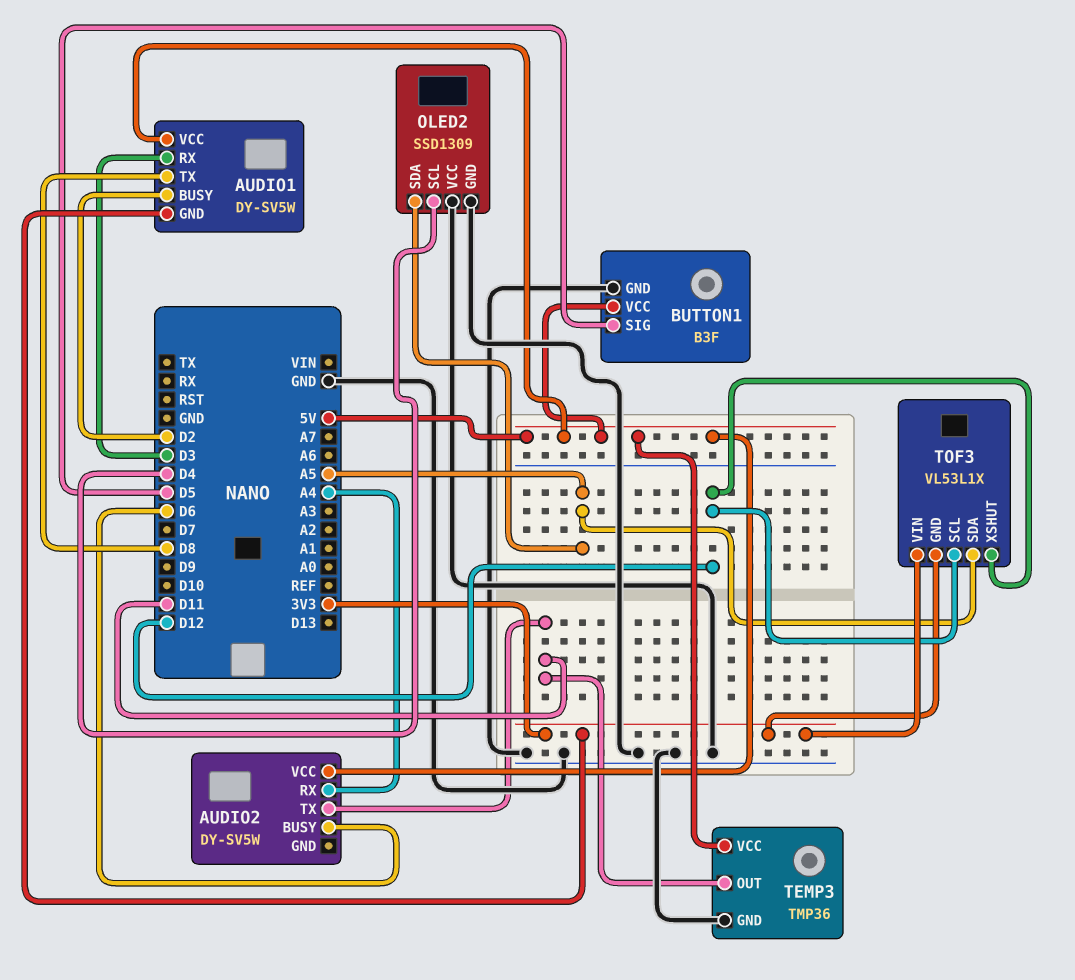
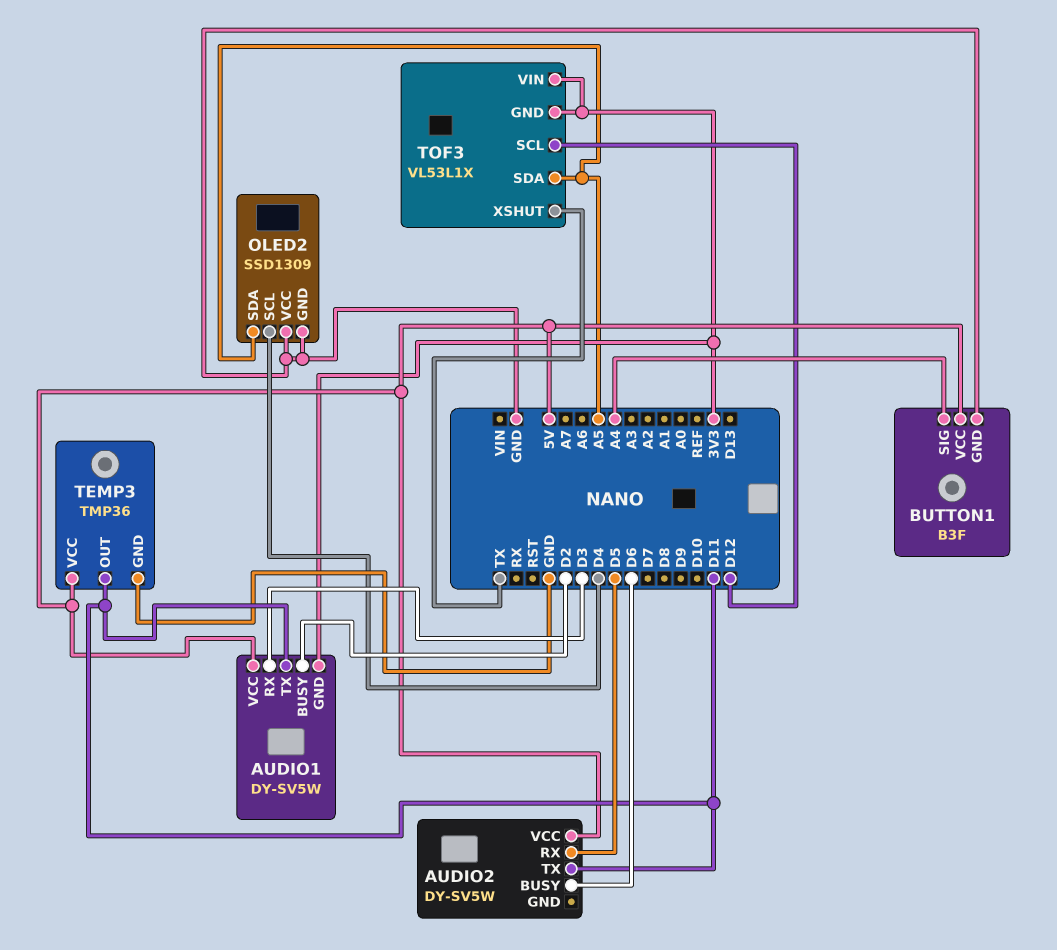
AUDIO1 pin TX: D8 -> D11
AUDIO2 pin RX: A4 -> D5
BUTTON1 pin SIG: D5 -> A4
TOF3 pin XSHUT: D12 -> TX

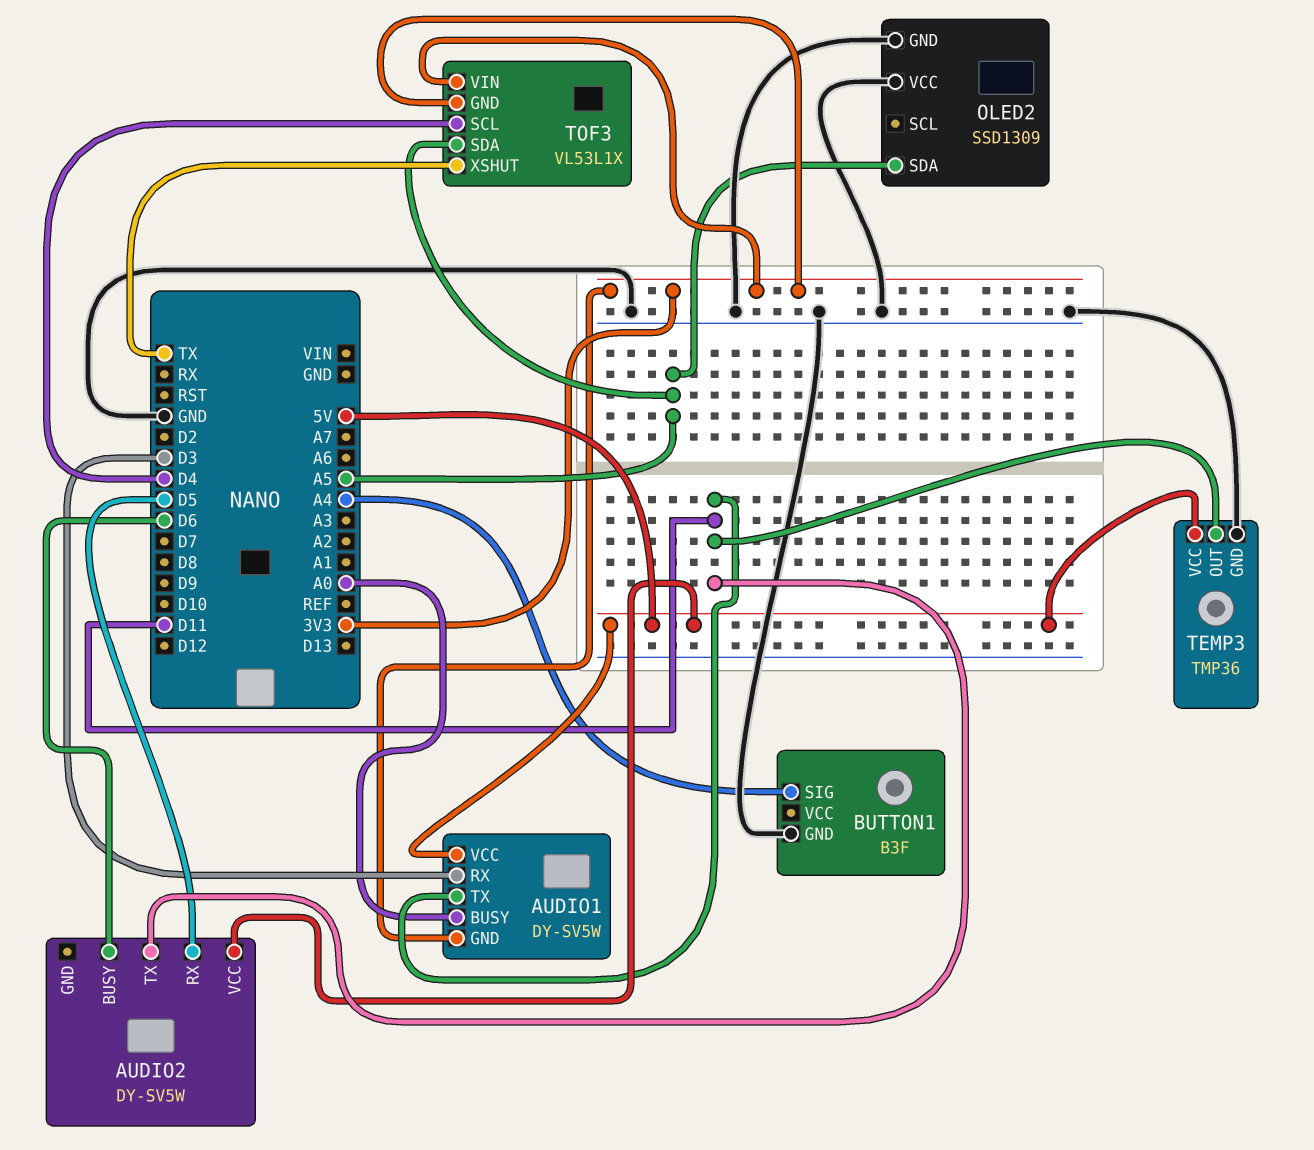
AUDIO1 pin BUSY: D2 -> A0
BUTTON1 pin VCC: 5V -> none
OLED2 pin SCL: D4 -> none
TOF3 pin SCL: D12 -> D4

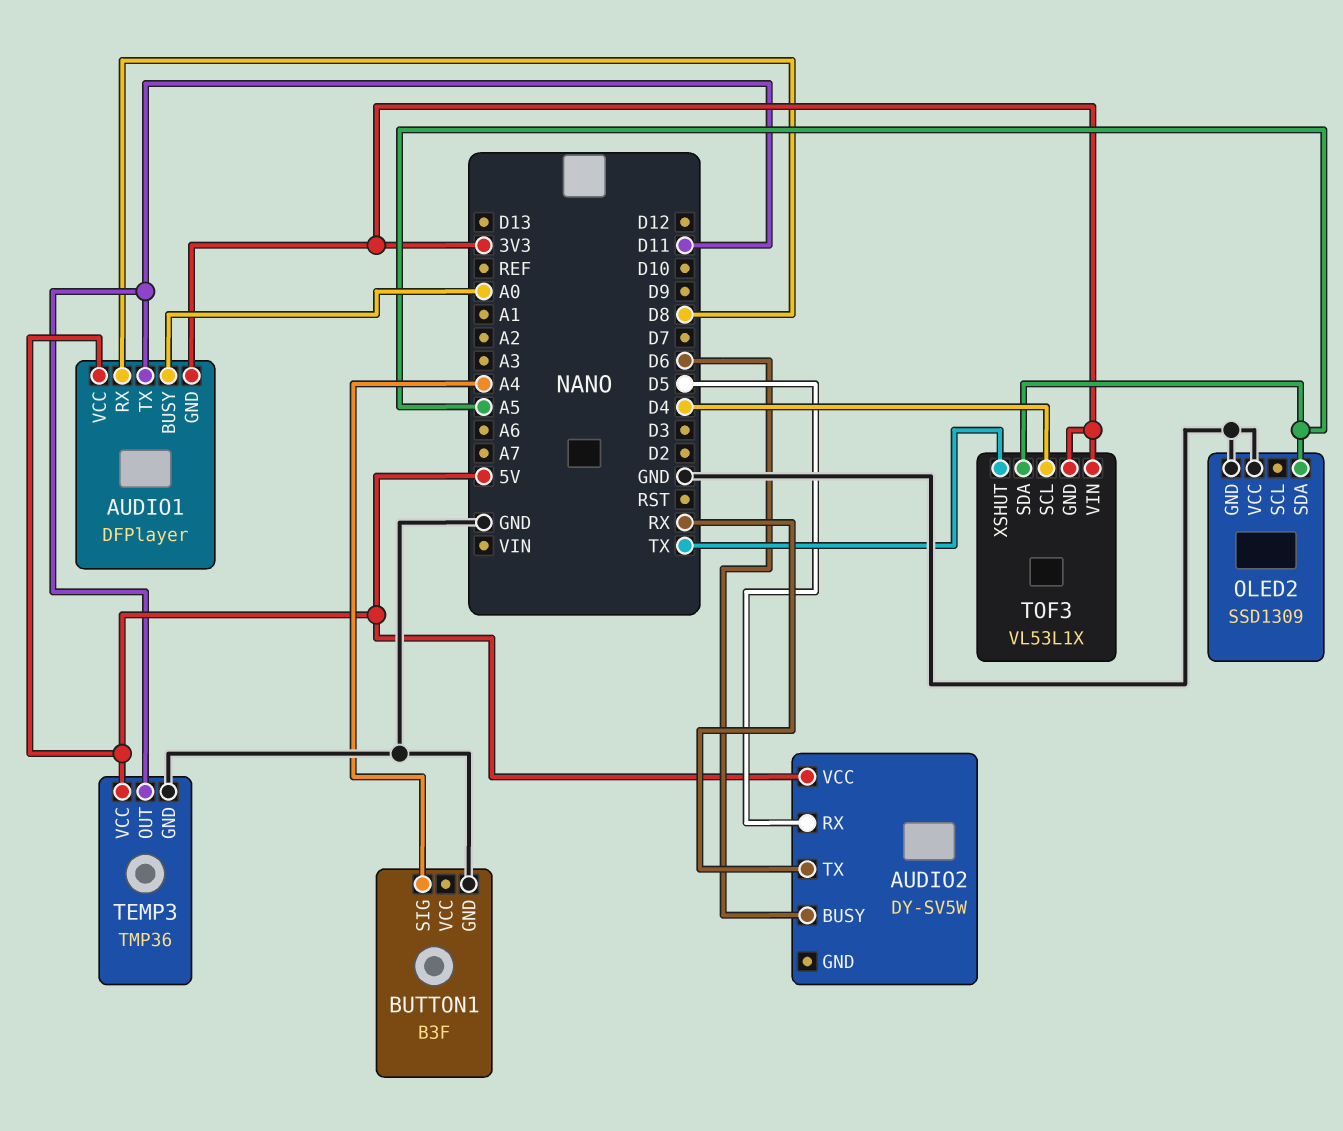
AUDIO1: DY-SV5W -> DFPlayer
AUDIO1 pin RX: D3 -> D8
AUDIO2 pin TX: D11 -> RX

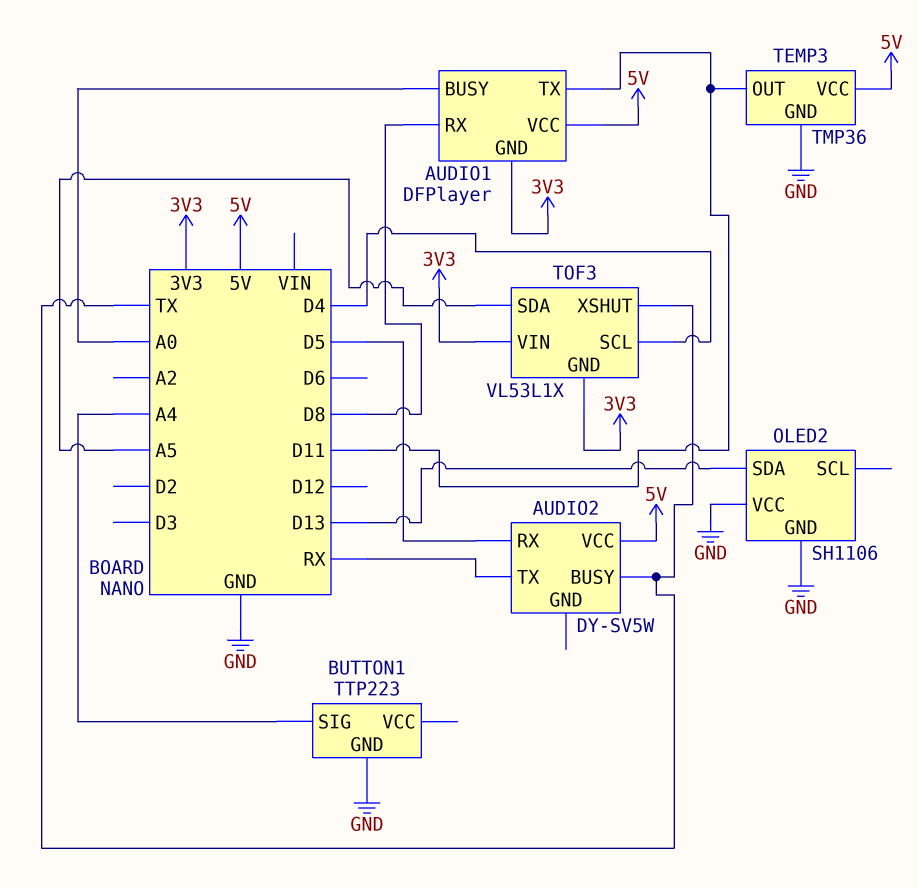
AUDIO2 pin BUSY: D6 -> TX
BUTTON1: B3F -> TTP223
OLED2: SSD1309 -> SH1106
OLED2 pin SDA: A5 -> D13

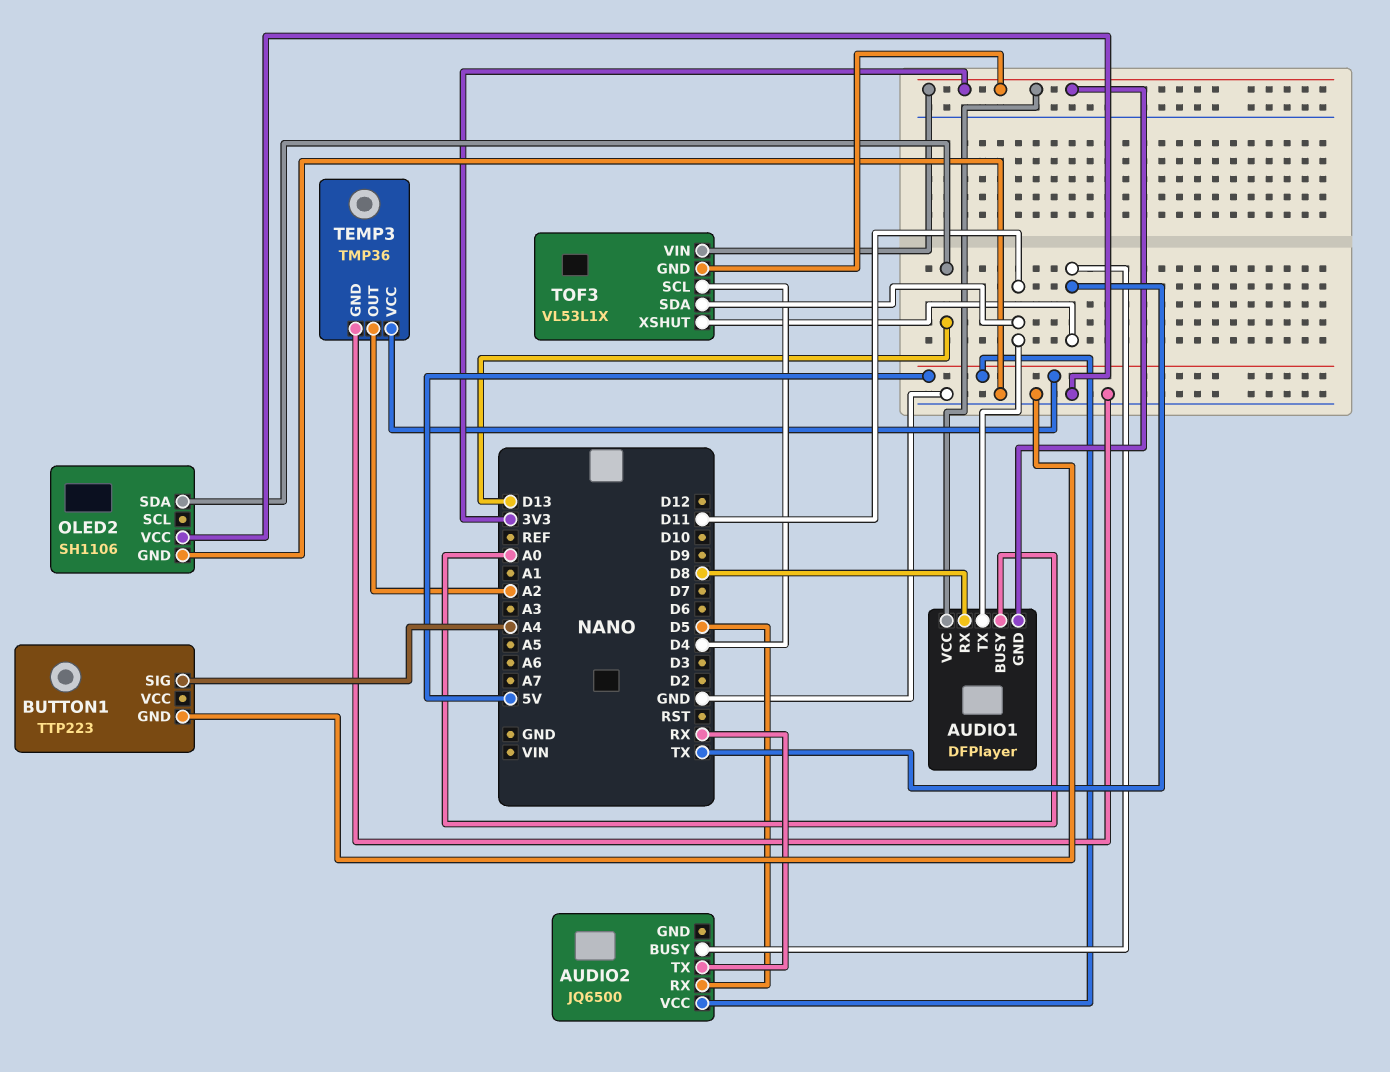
AUDIO1 pin VCC: 5V -> 3V3
AUDIO2: DY-SV5W -> JQ6500
TEMP3 pin OUT: D11 -> A2
TOF3 pin SDA: A5 -> D11

